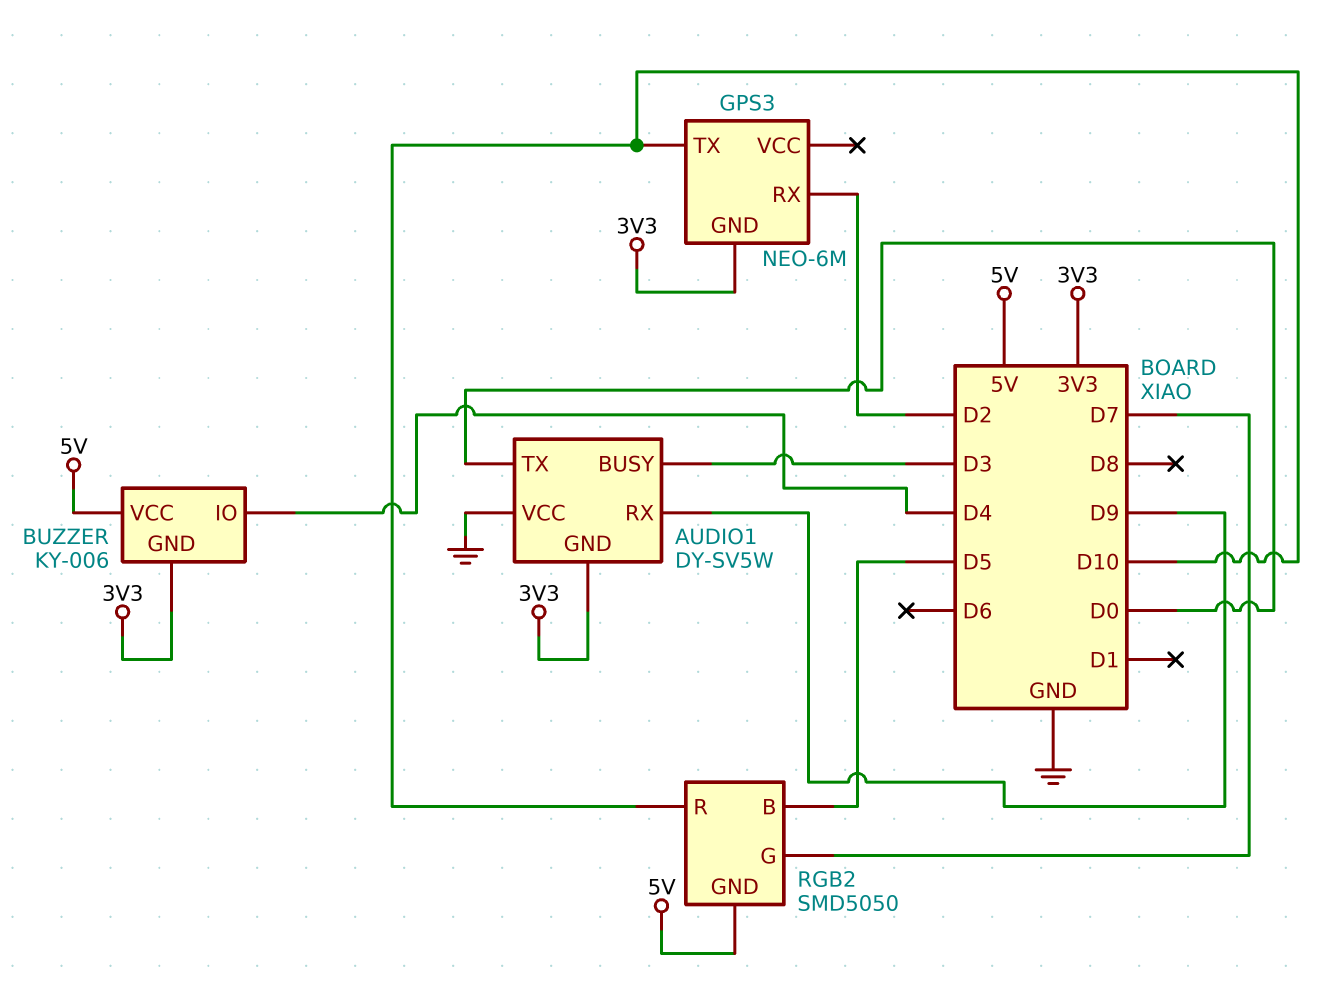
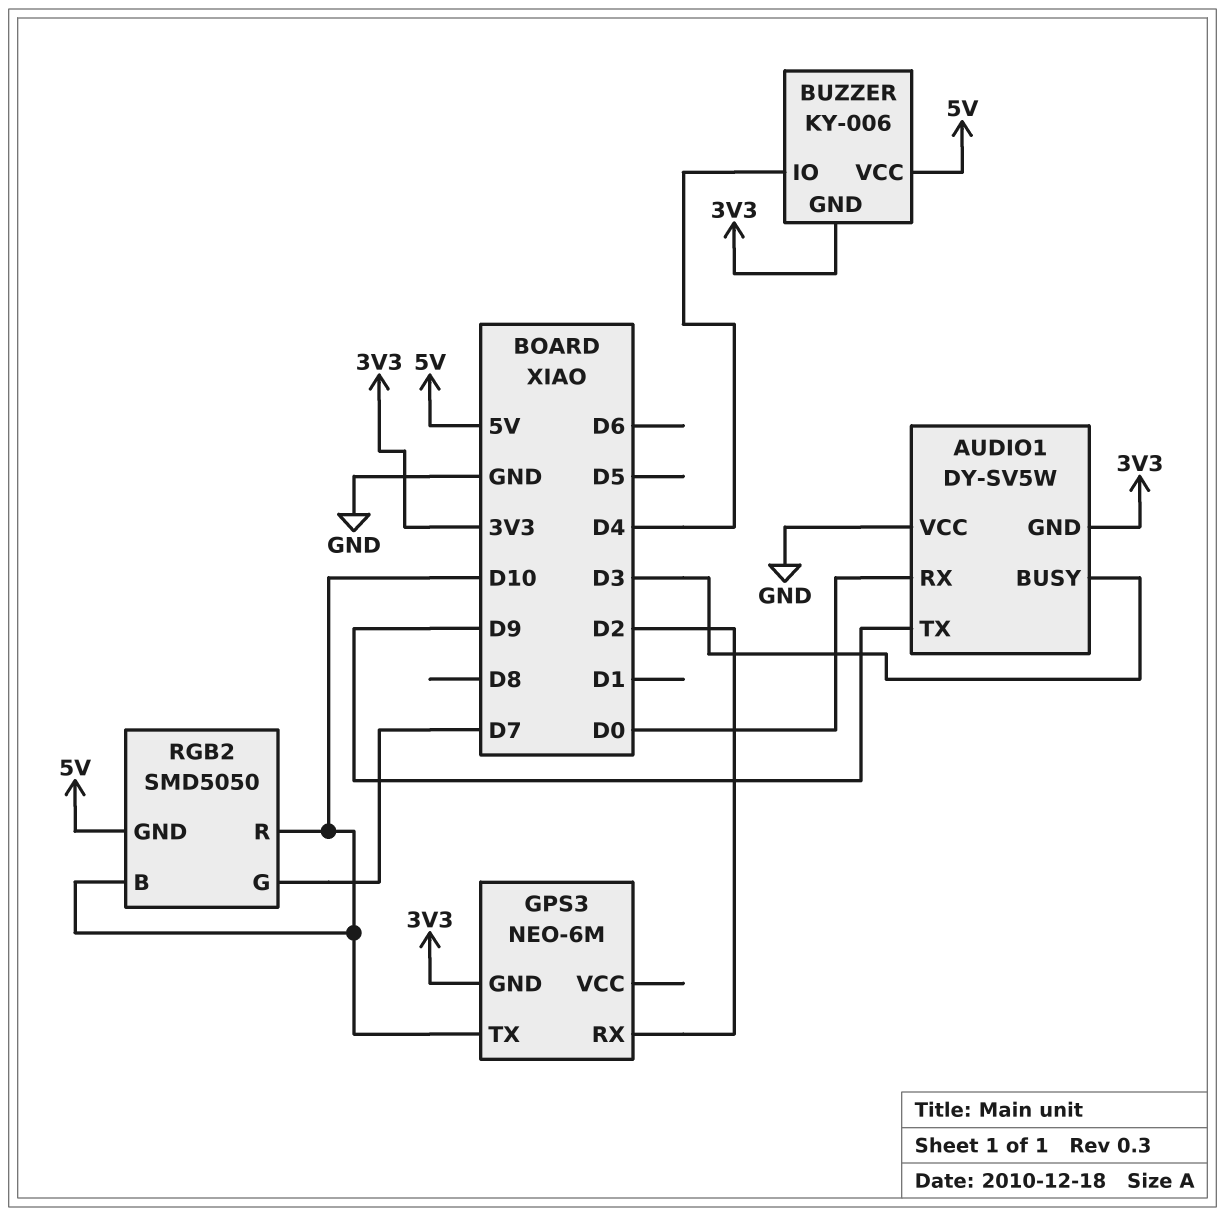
AUDIO1 pin RX: D9 -> D0
AUDIO1 pin TX: D0 -> D9
RGB2 pin B: D5 -> D10

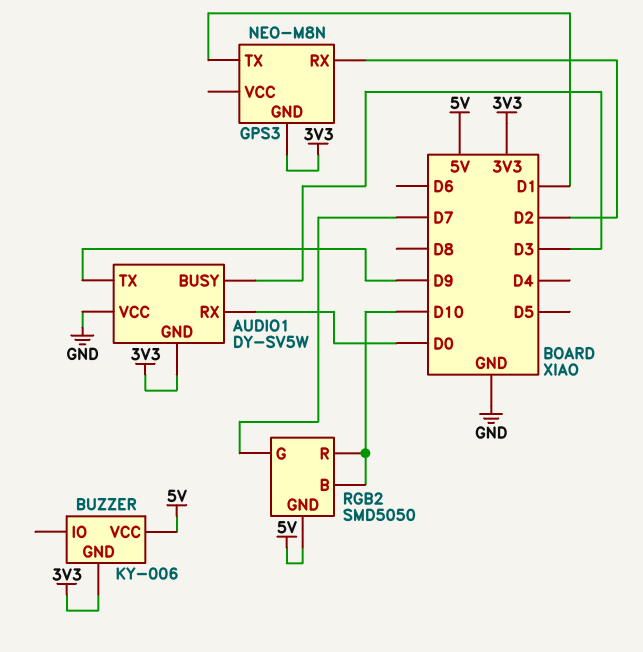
BUZZER pin IO: D4 -> none
GPS3: NEO-6M -> NEO-M8N
GPS3 pin TX: D10 -> D1

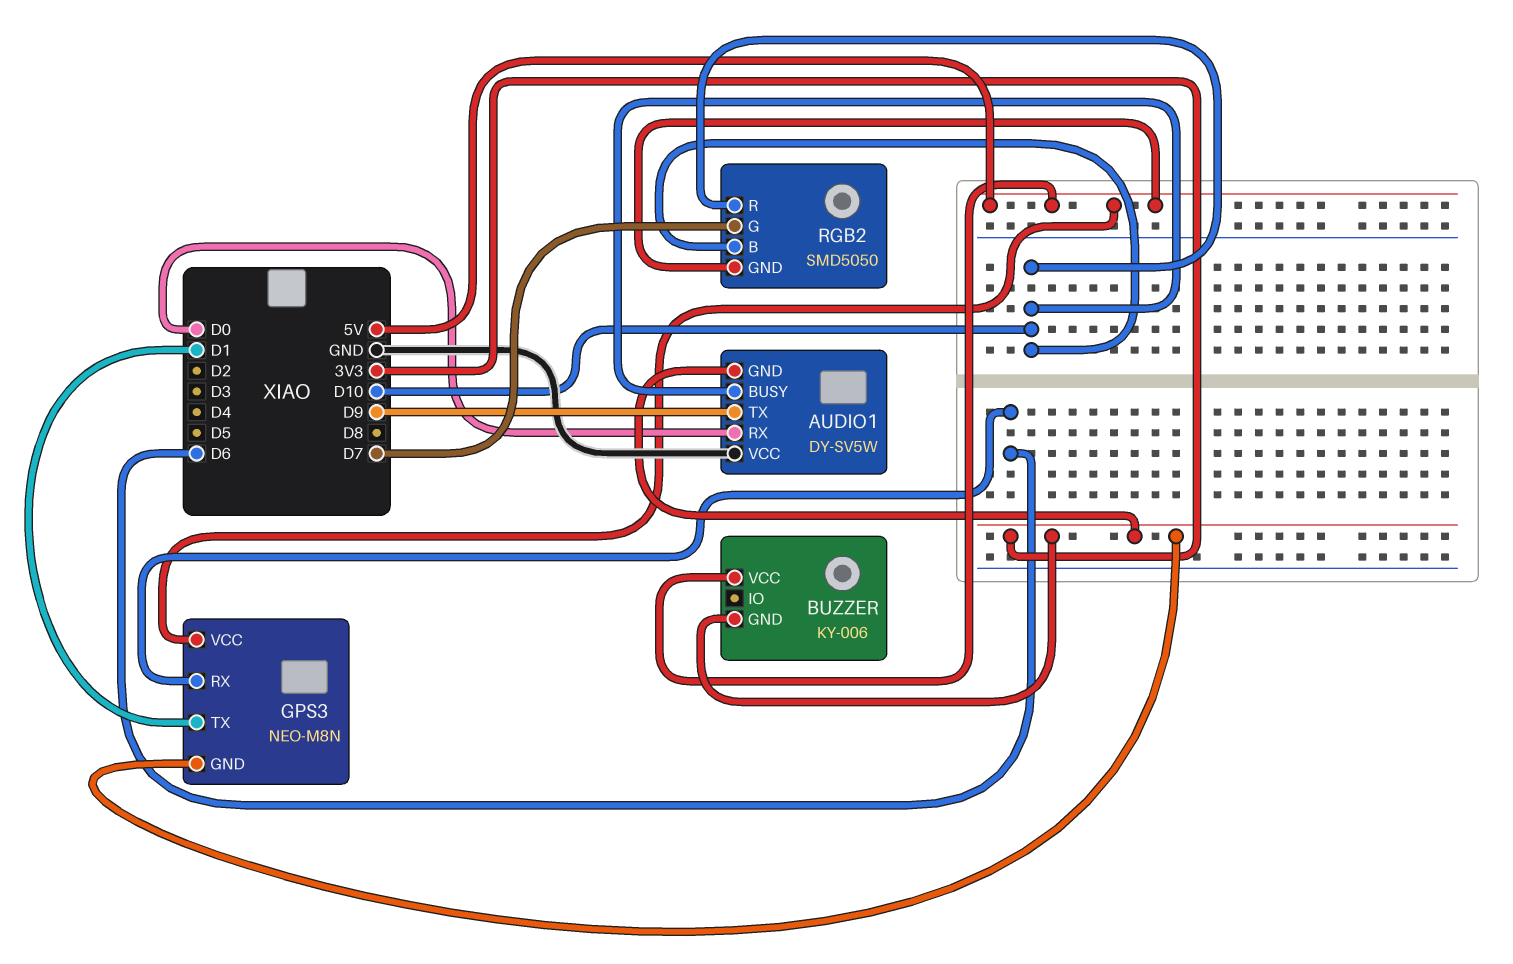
AUDIO1 pin BUSY: D3 -> D10
GPS3 pin RX: D2 -> D6
GPS3 pin VCC: none -> 5V

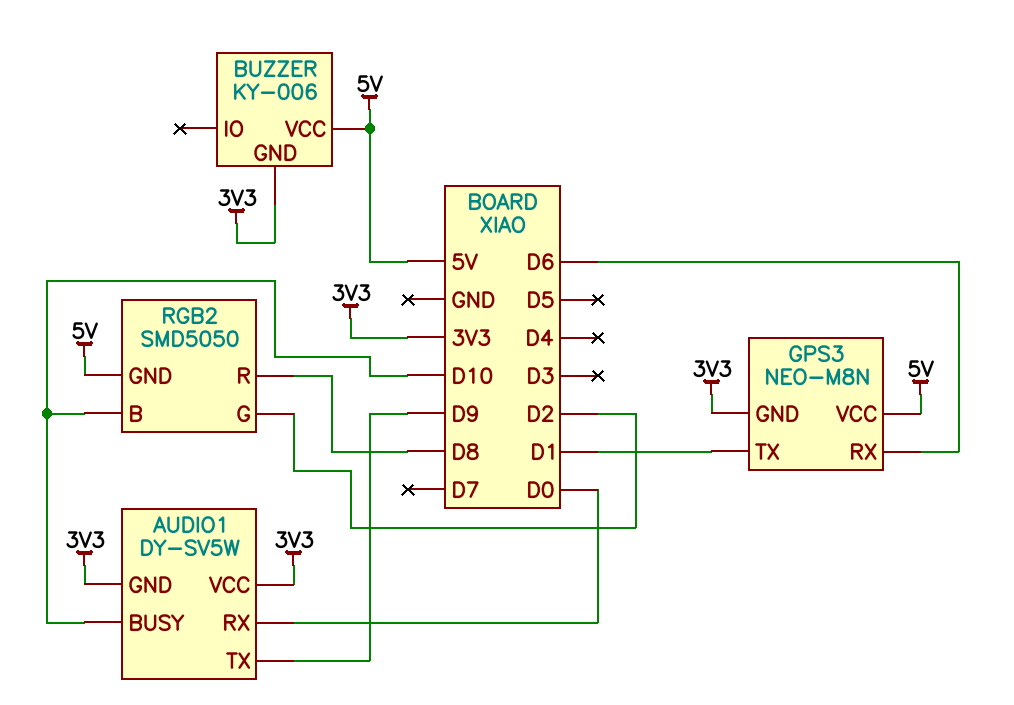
AUDIO1 pin VCC: GND -> 3V3
RGB2 pin G: D7 -> D2
RGB2 pin R: D10 -> D8

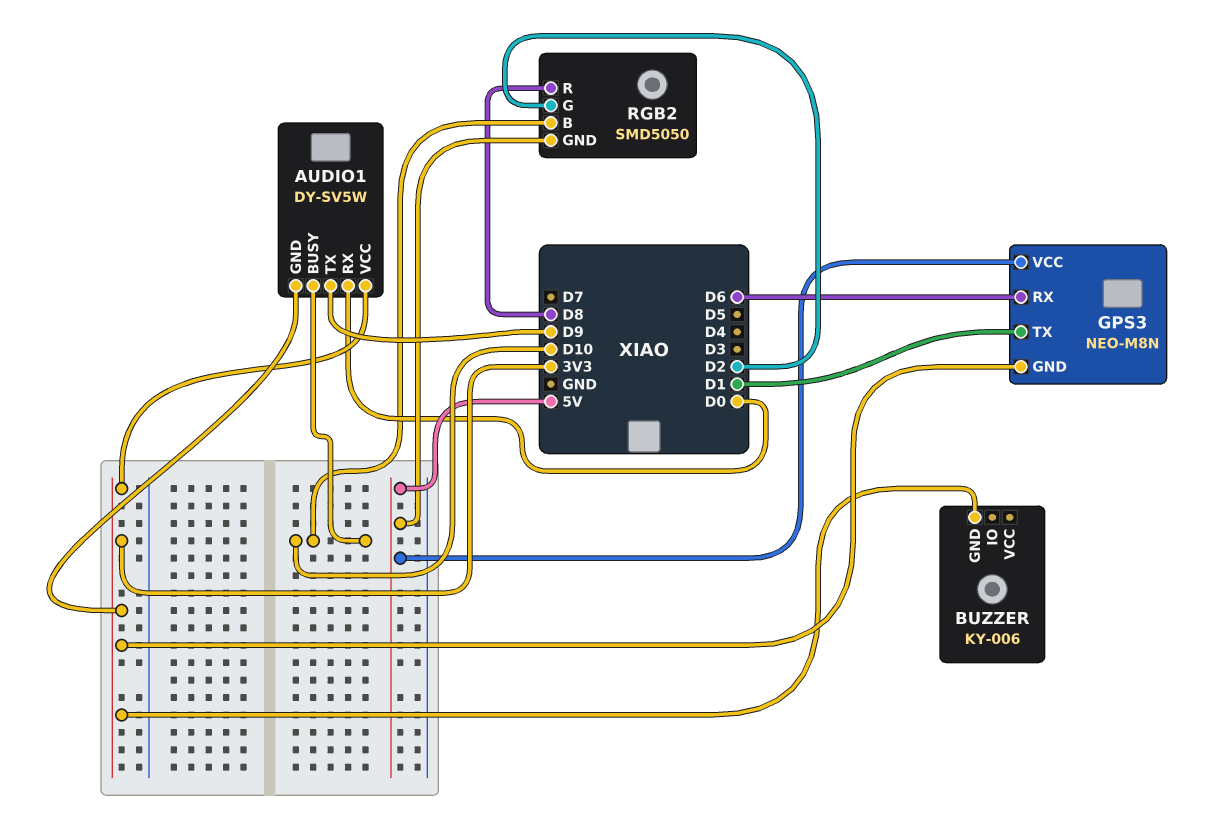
BUZZER pin VCC: 5V -> none

